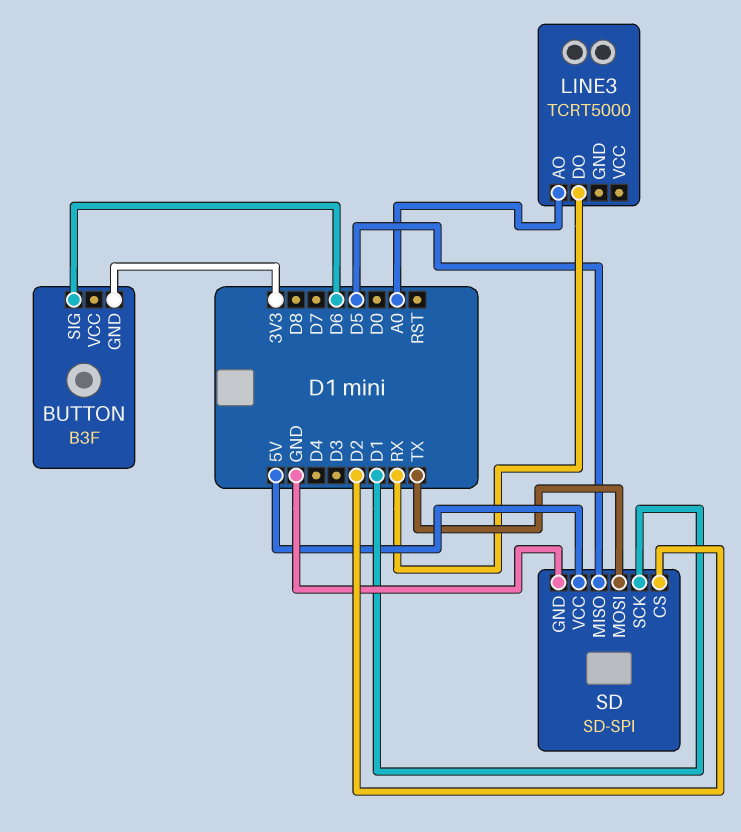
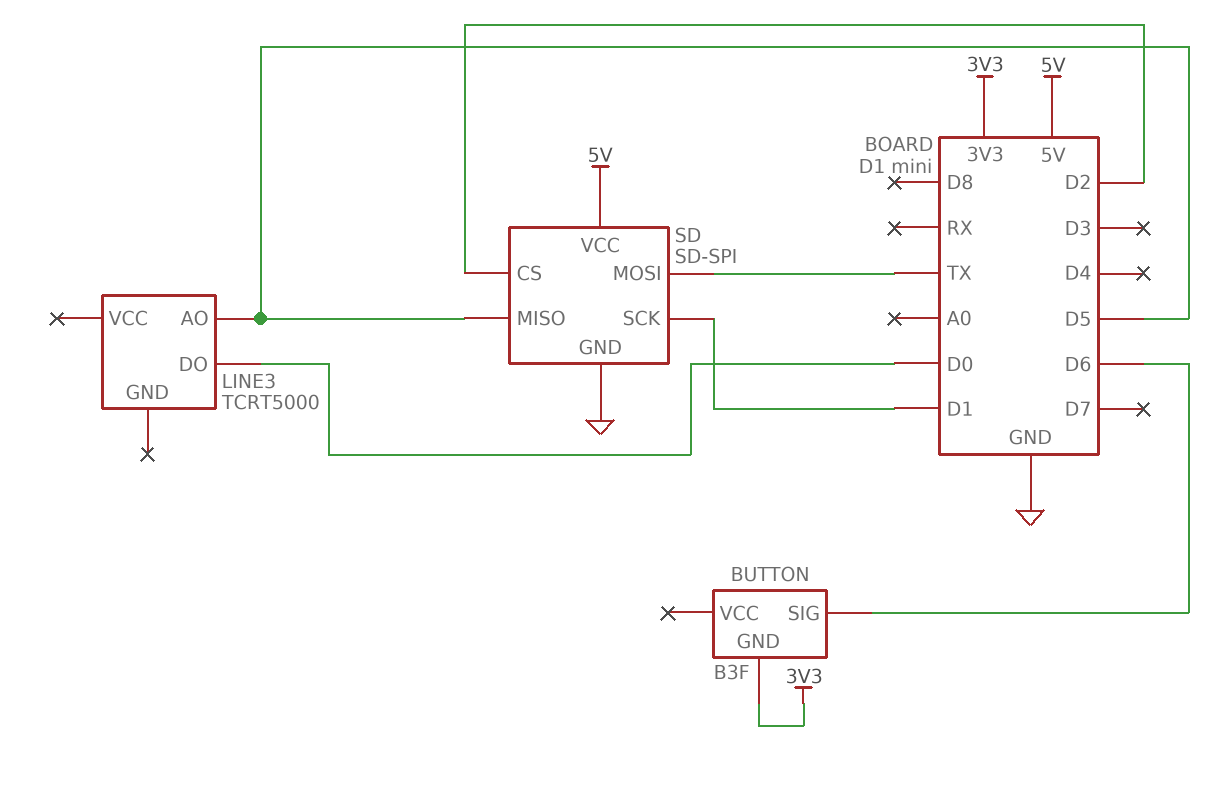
LINE3 pin AO: A0 -> D5
LINE3 pin DO: RX -> D0

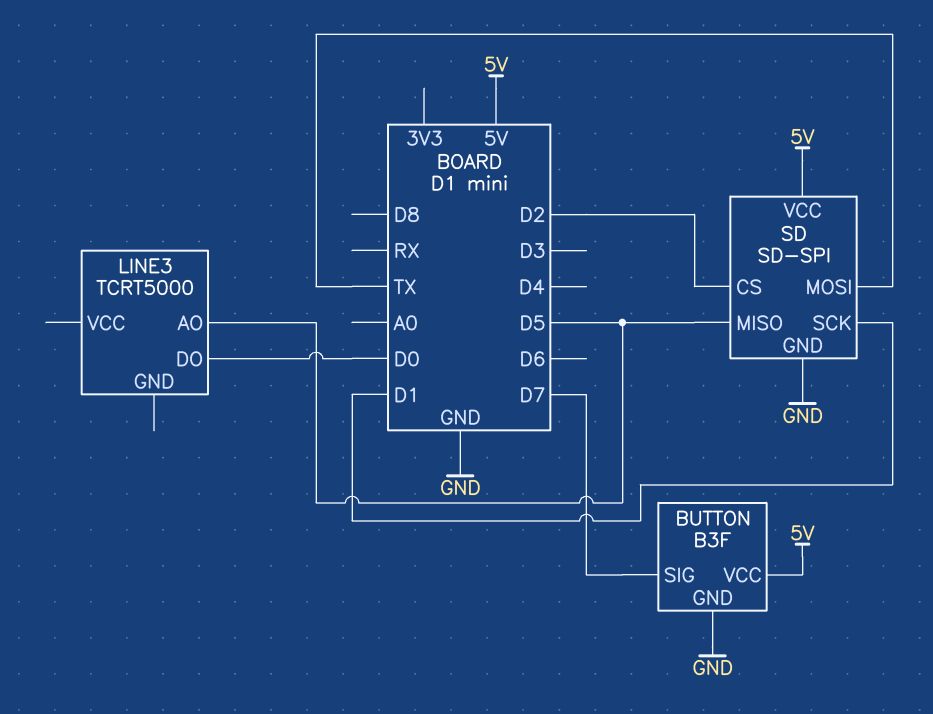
BUTTON pin GND: 3V3 -> GND
BUTTON pin SIG: D6 -> D7
BUTTON pin VCC: none -> 5V

